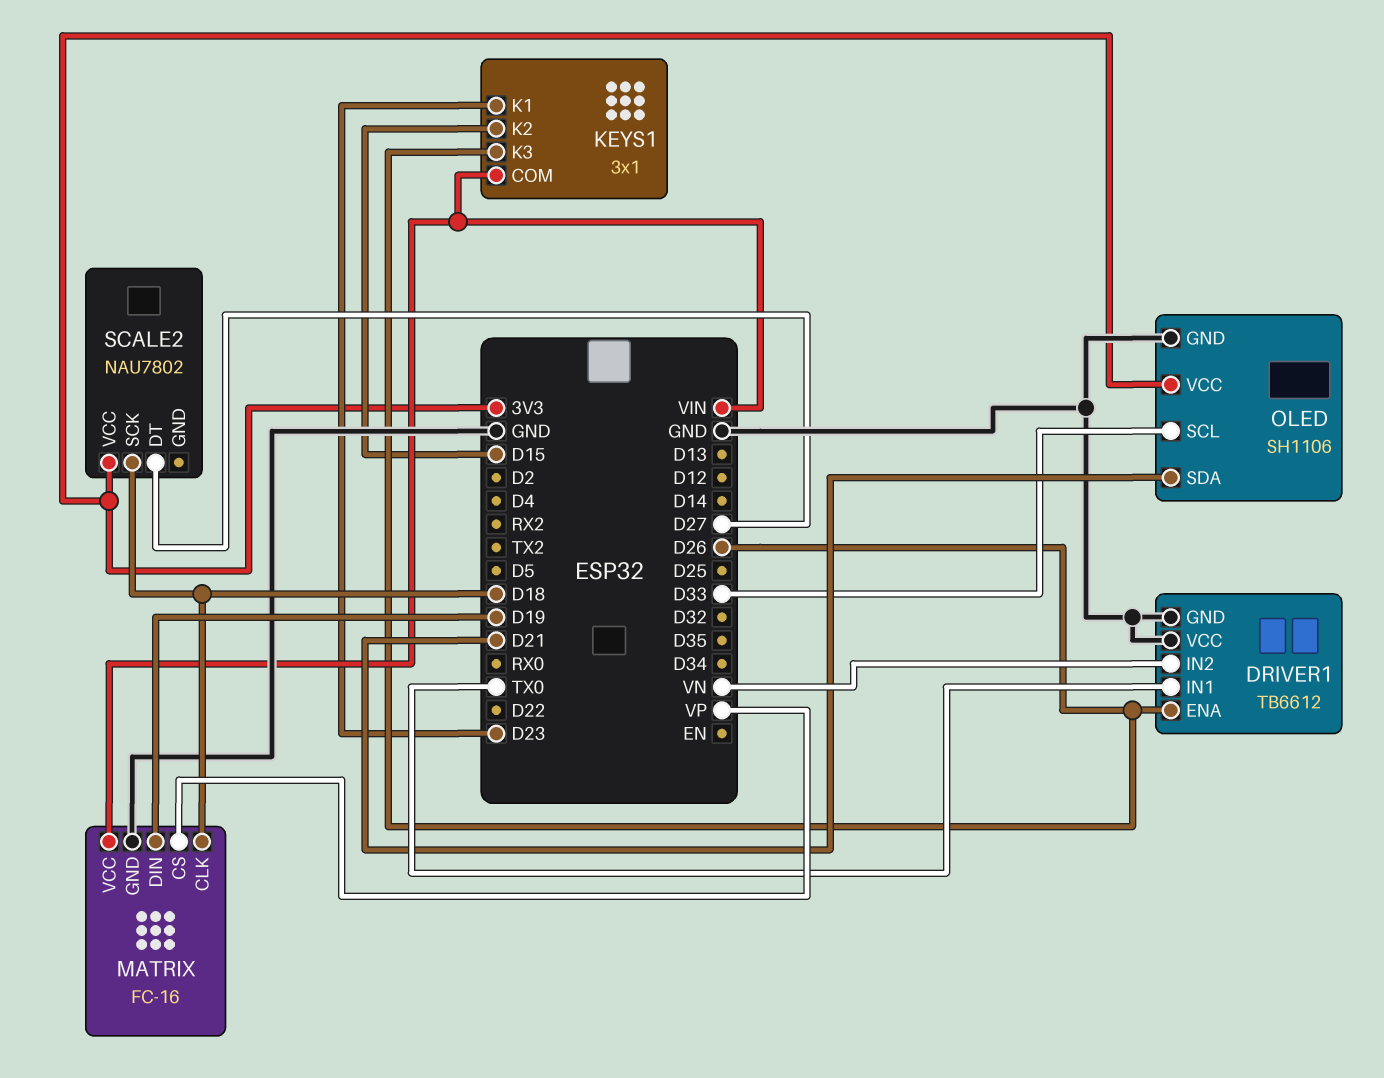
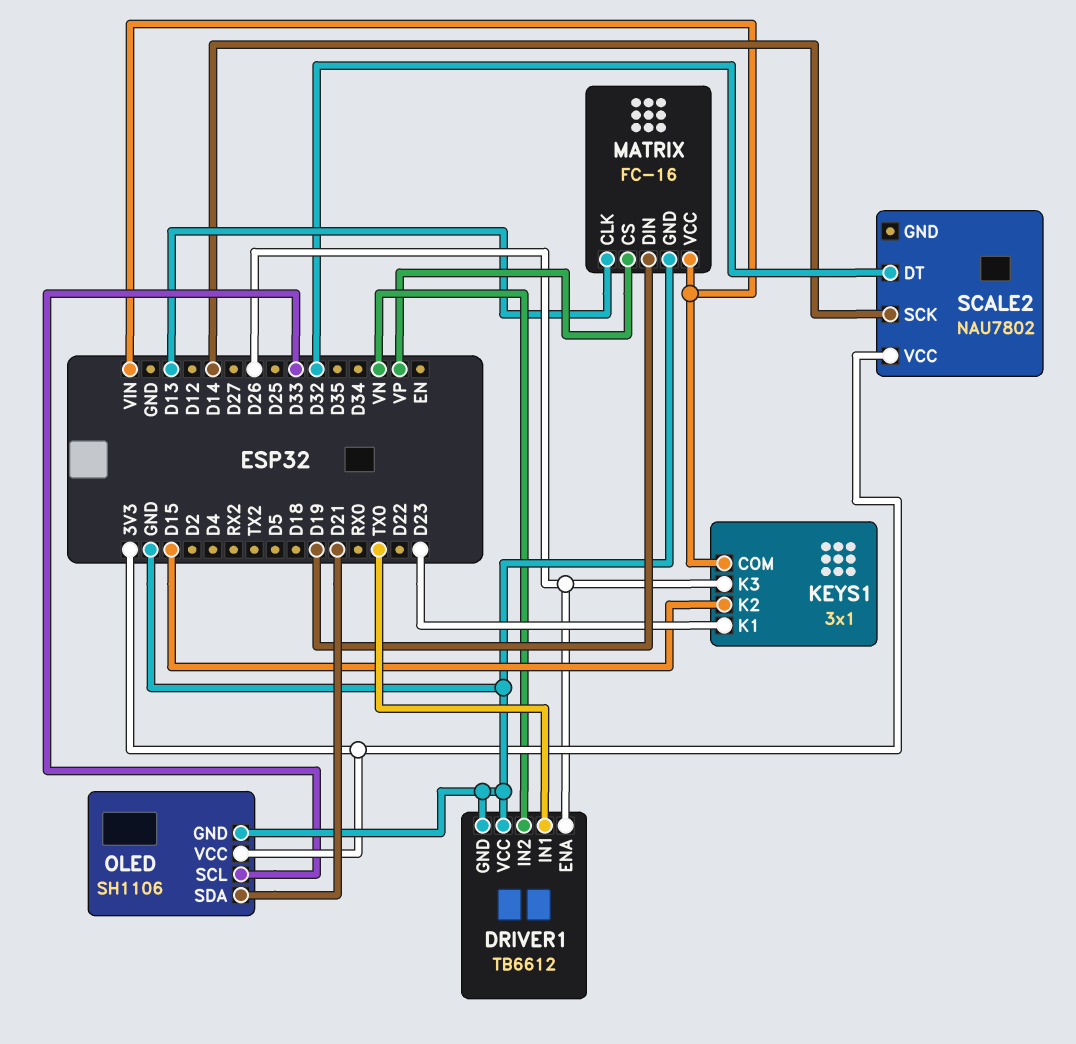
MATRIX pin CLK: D18 -> D13
SCALE2 pin DT: D27 -> D32
SCALE2 pin SCK: D18 -> D14

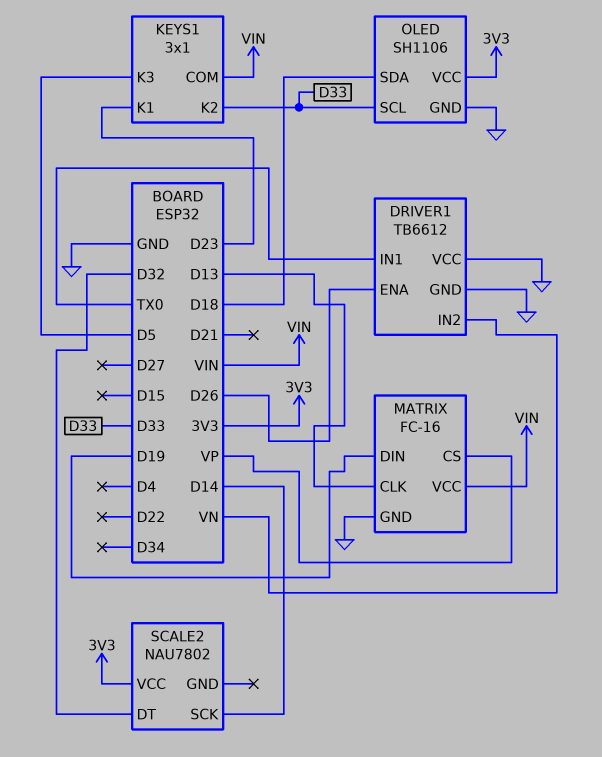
KEYS1 pin K2: D15 -> D33
KEYS1 pin K3: D26 -> D5
OLED pin SDA: D21 -> D18

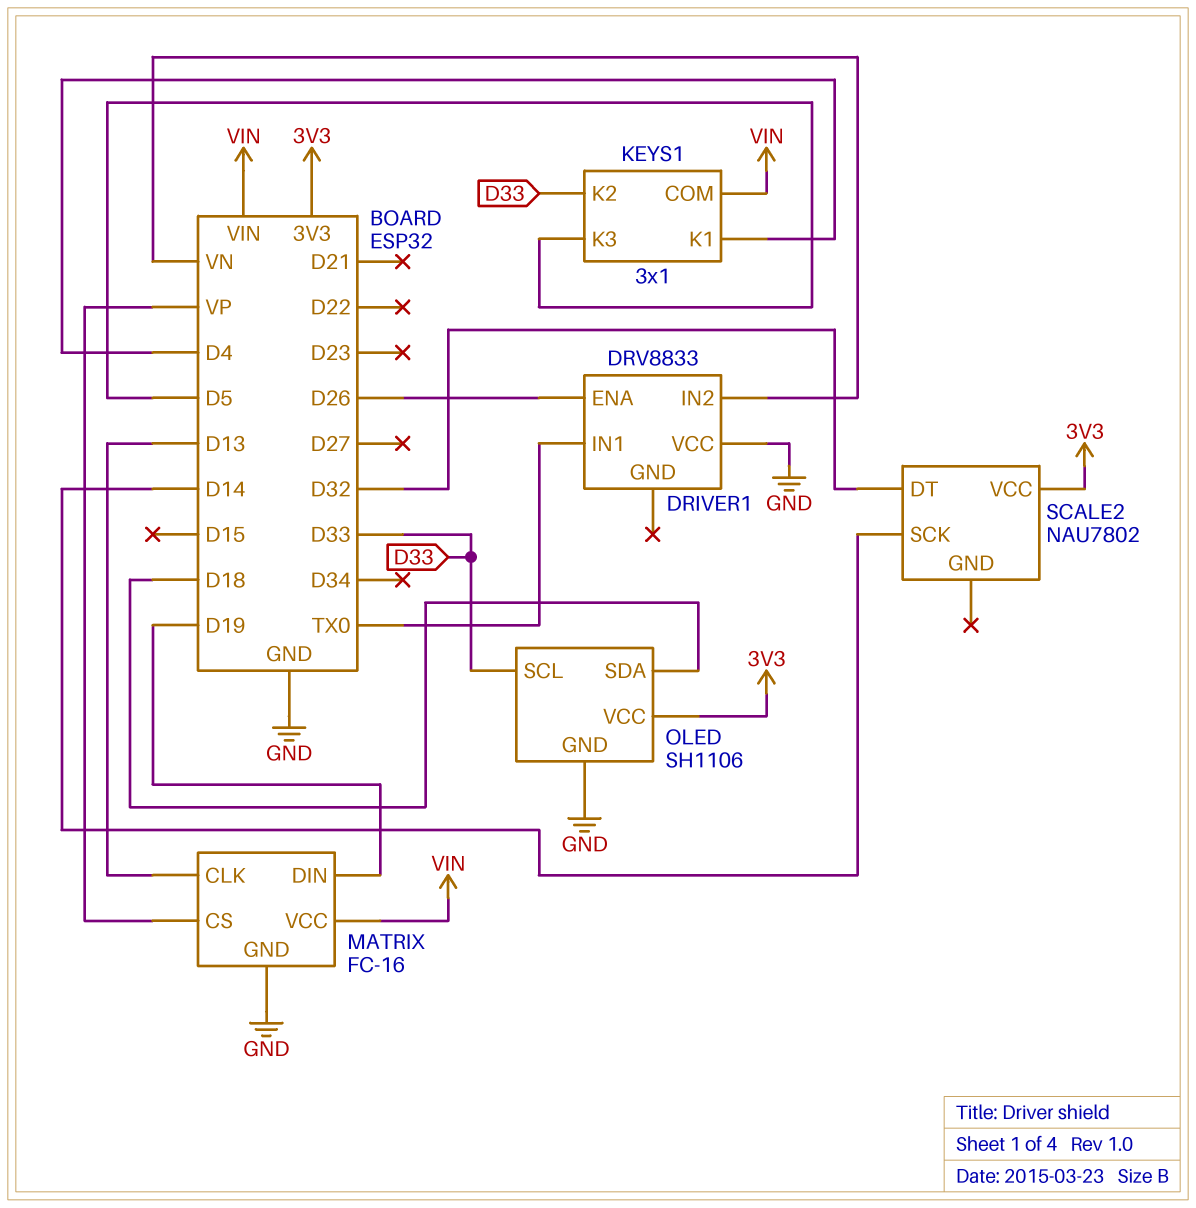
DRIVER1: TB6612 -> DRV8833
DRIVER1 pin GND: GND -> none
KEYS1 pin K1: D23 -> D4

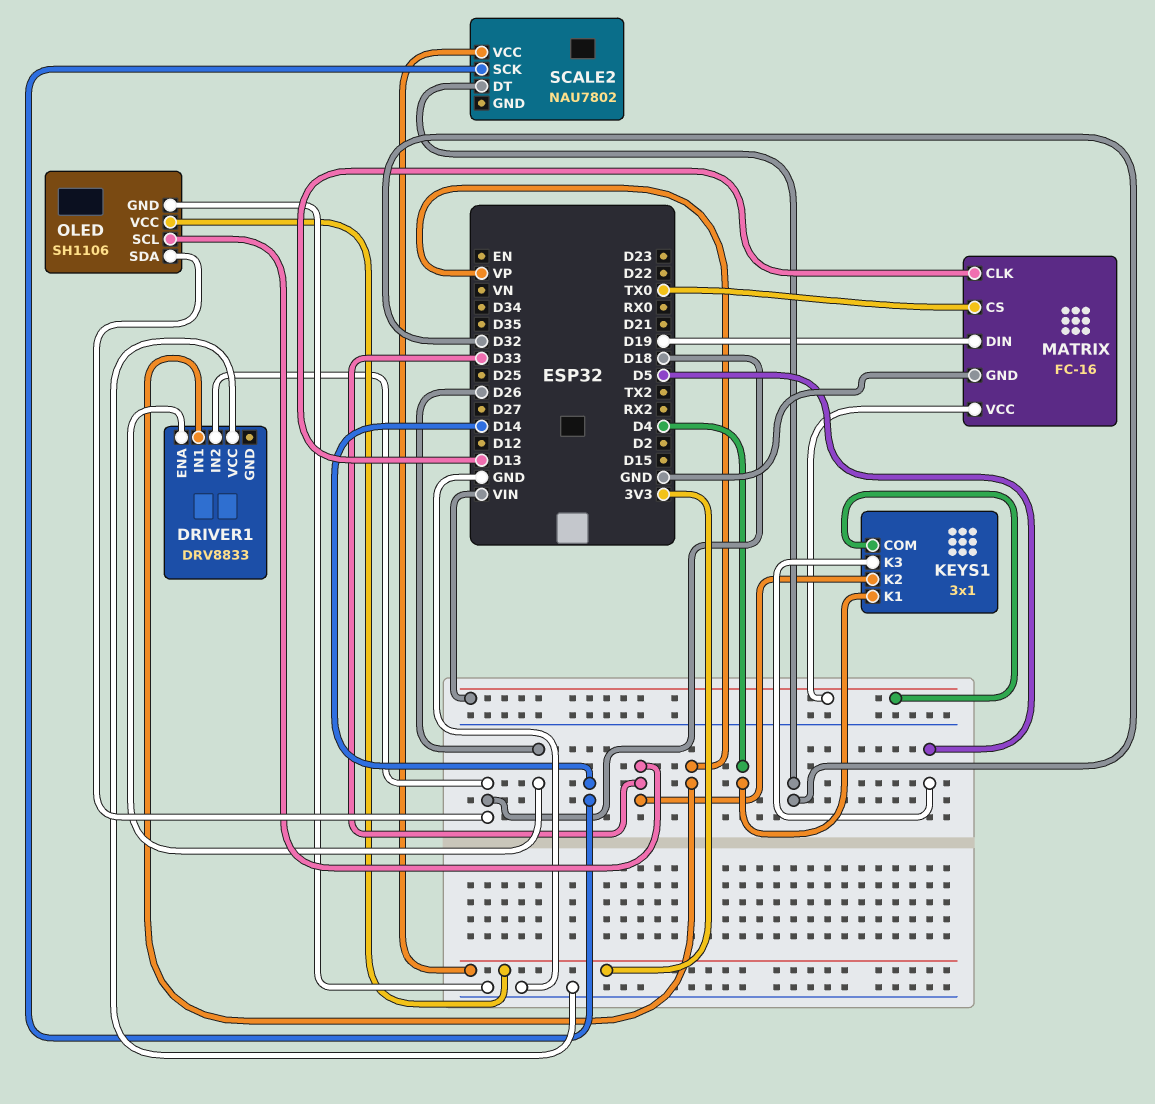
DRIVER1 pin IN1: TX0 -> VP
DRIVER1 pin IN2: VN -> D18
MATRIX pin CS: VP -> TX0

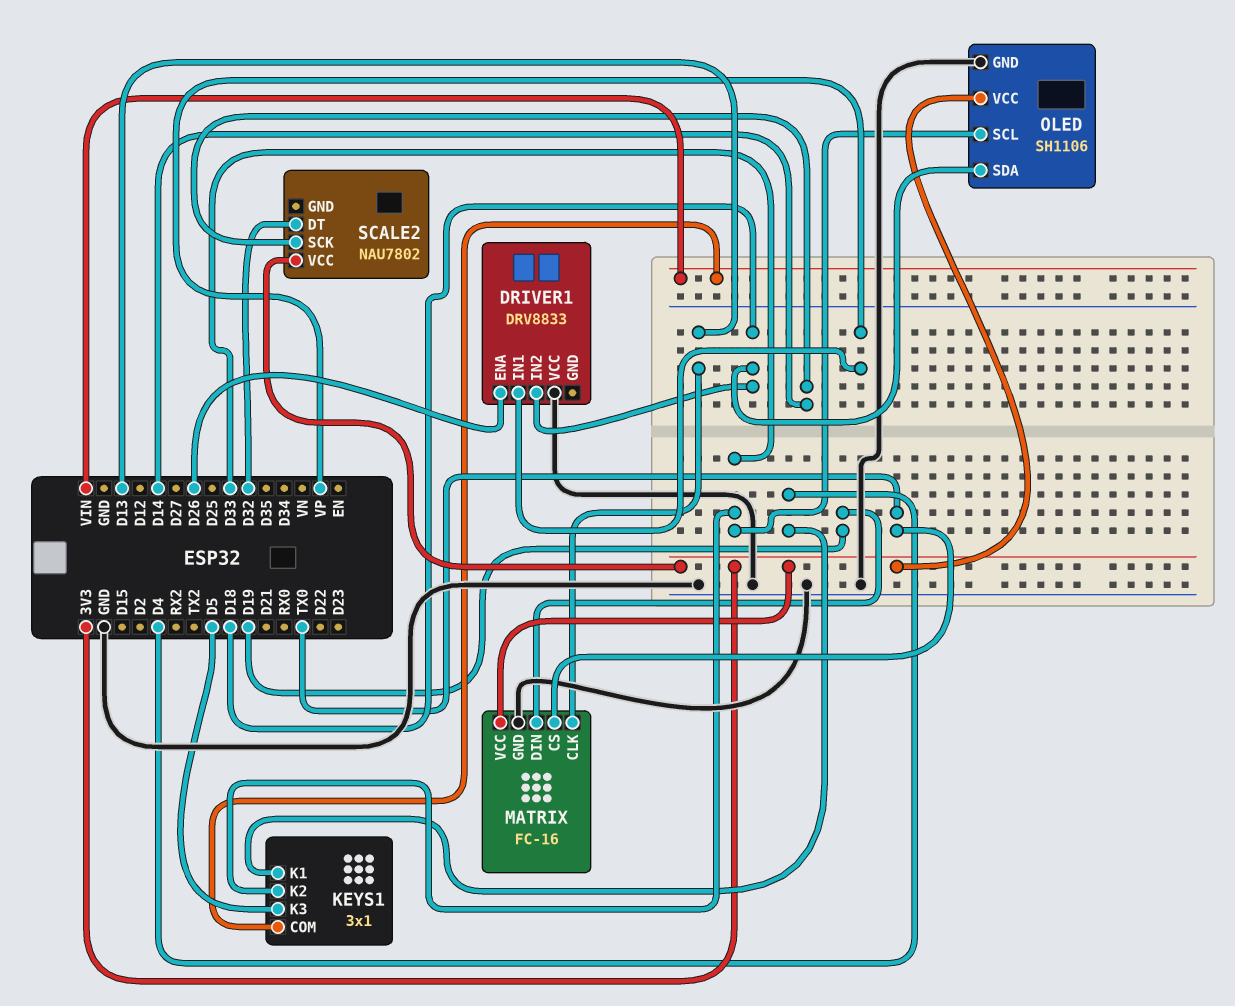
MATRIX pin VCC: VIN -> 3V3

